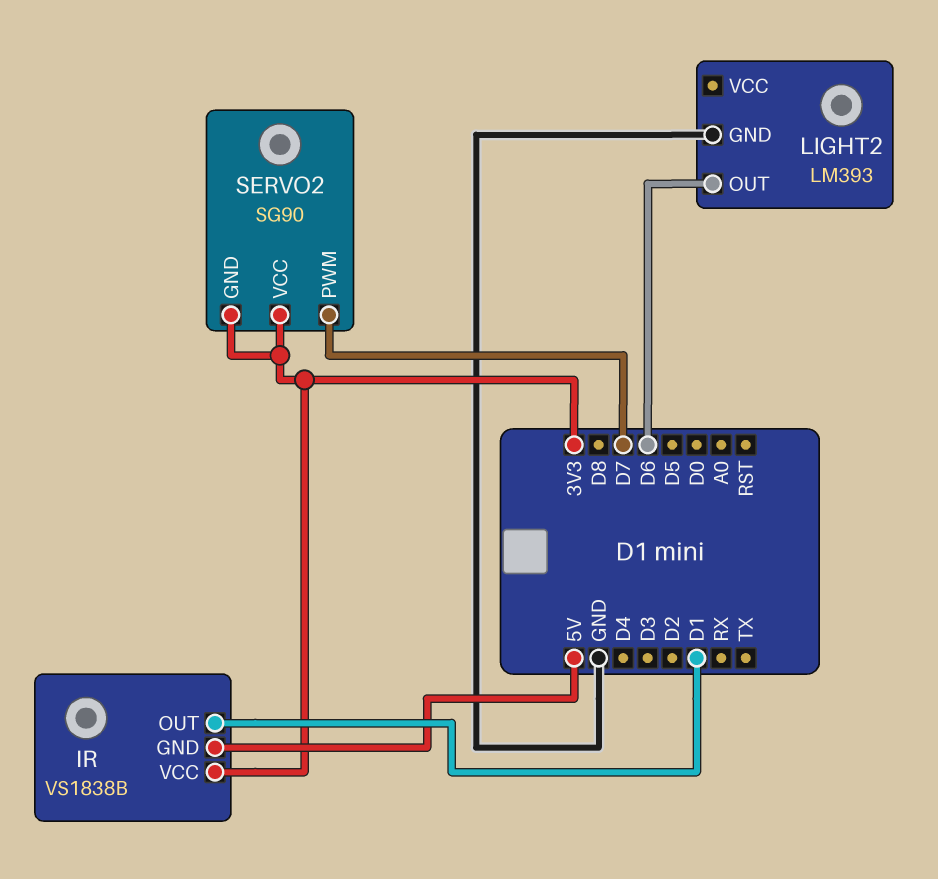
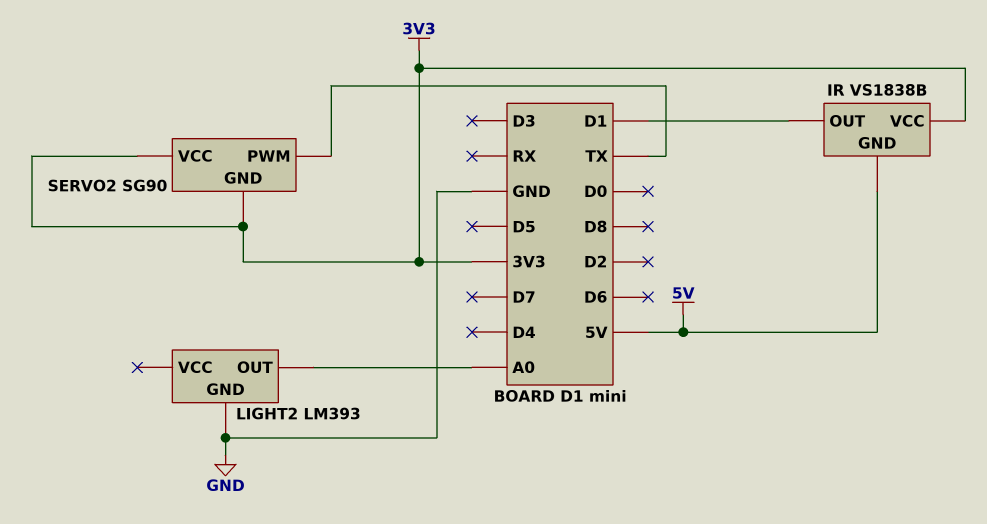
LIGHT2 pin OUT: D6 -> A0
SERVO2 pin PWM: D7 -> TX

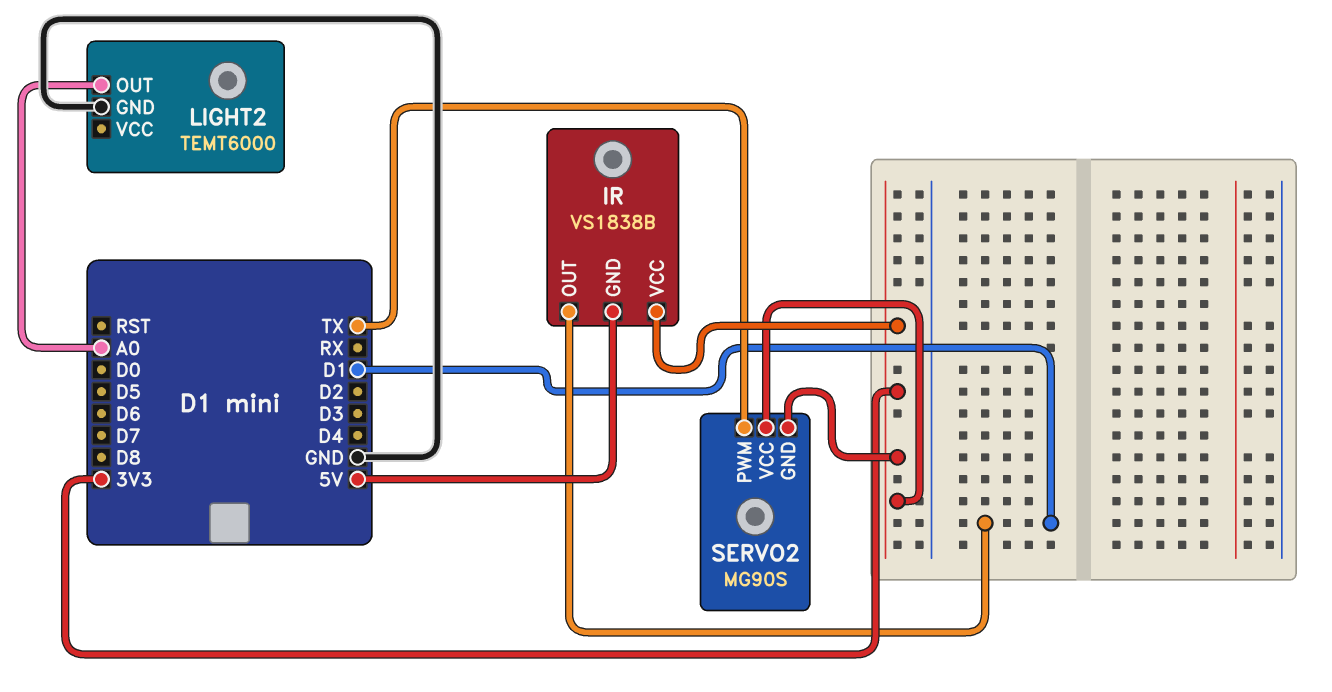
LIGHT2: LM393 -> TEMT6000
SERVO2: SG90 -> MG90S

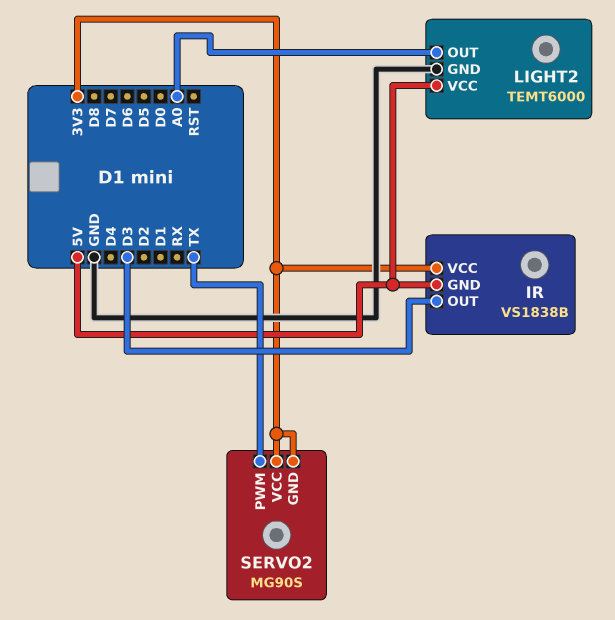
IR pin OUT: D1 -> D3
LIGHT2 pin VCC: none -> 5V

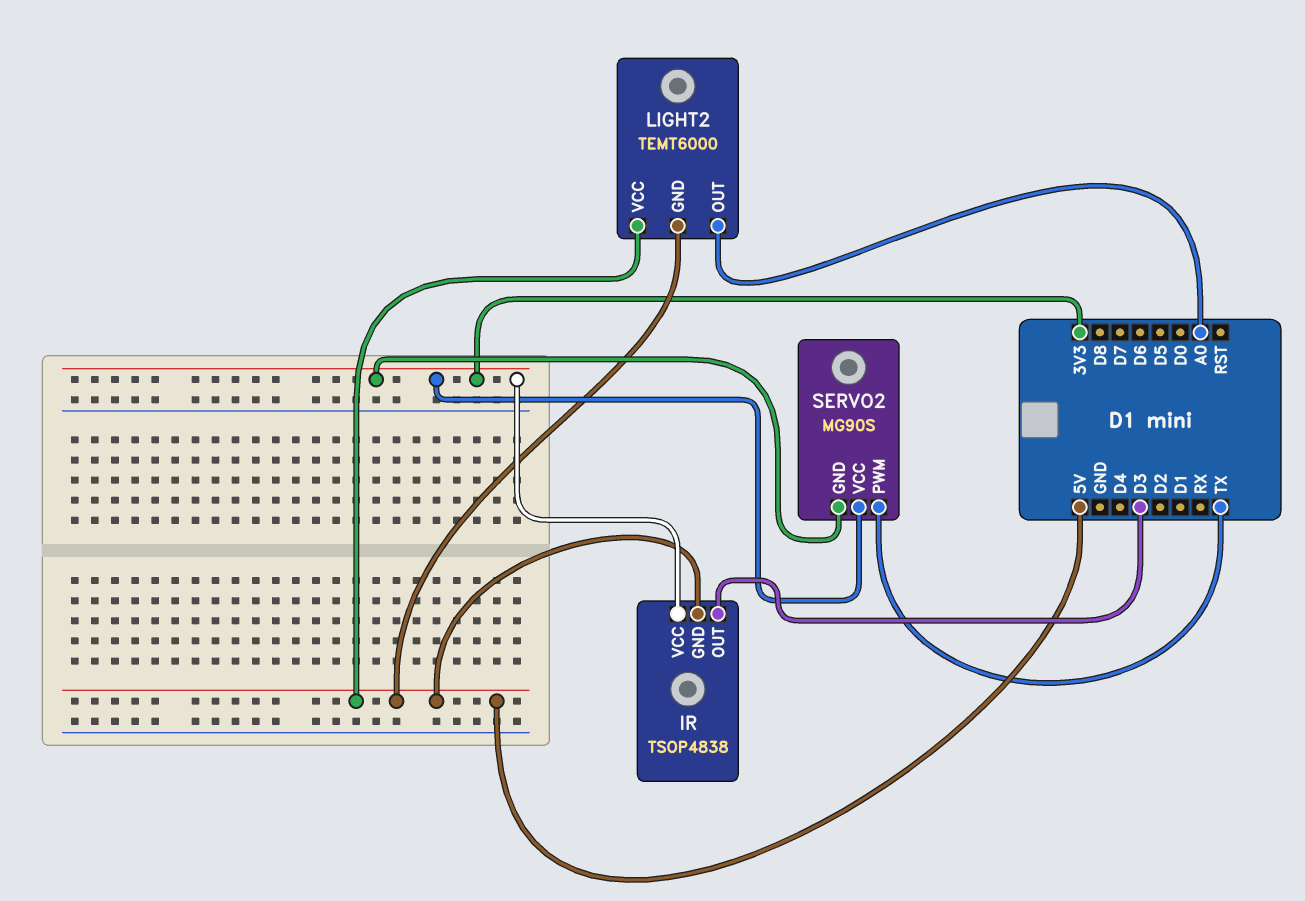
IR: VS1838B -> TSOP4838
LIGHT2 pin GND: GND -> 5V

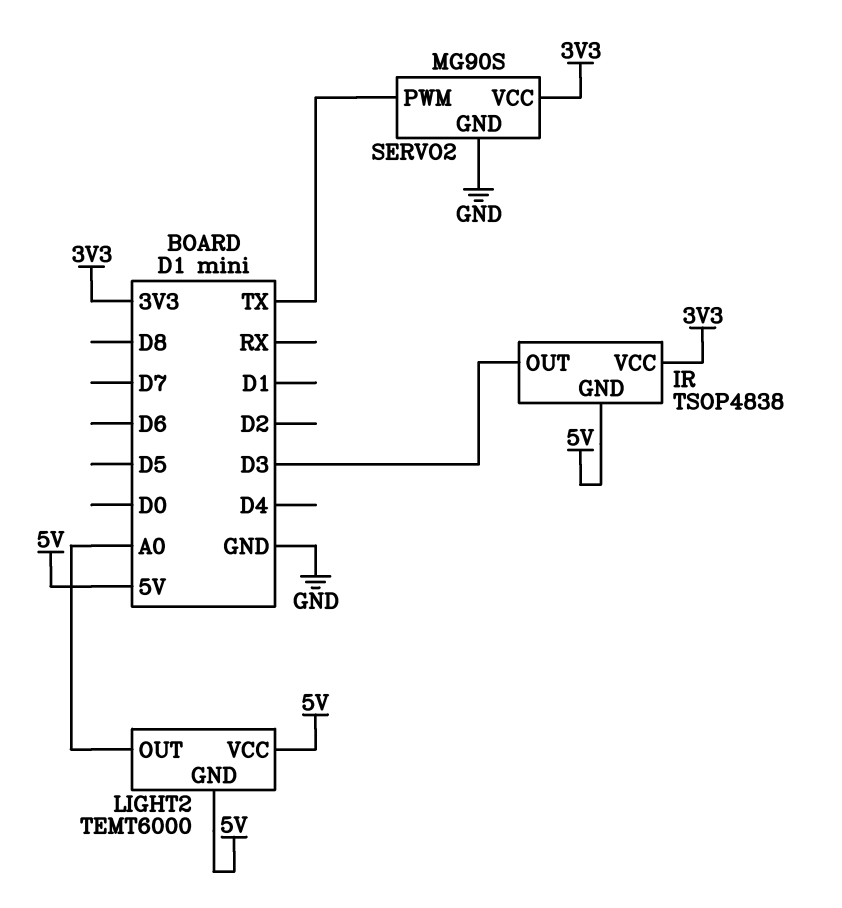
SERVO2 pin GND: 3V3 -> GND

